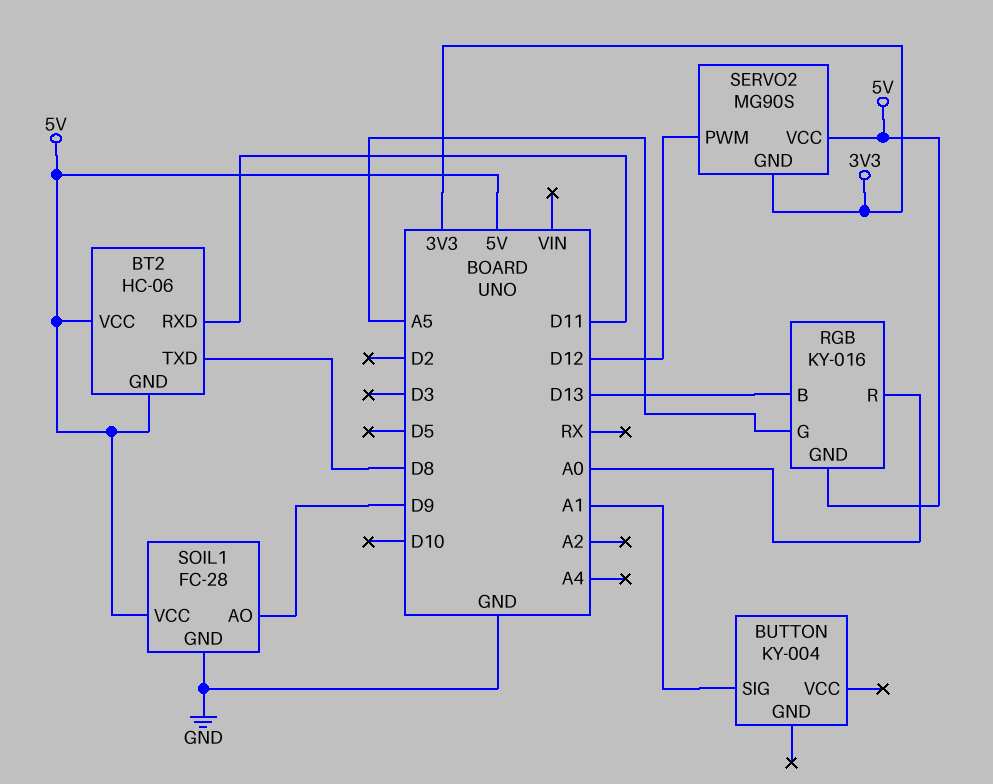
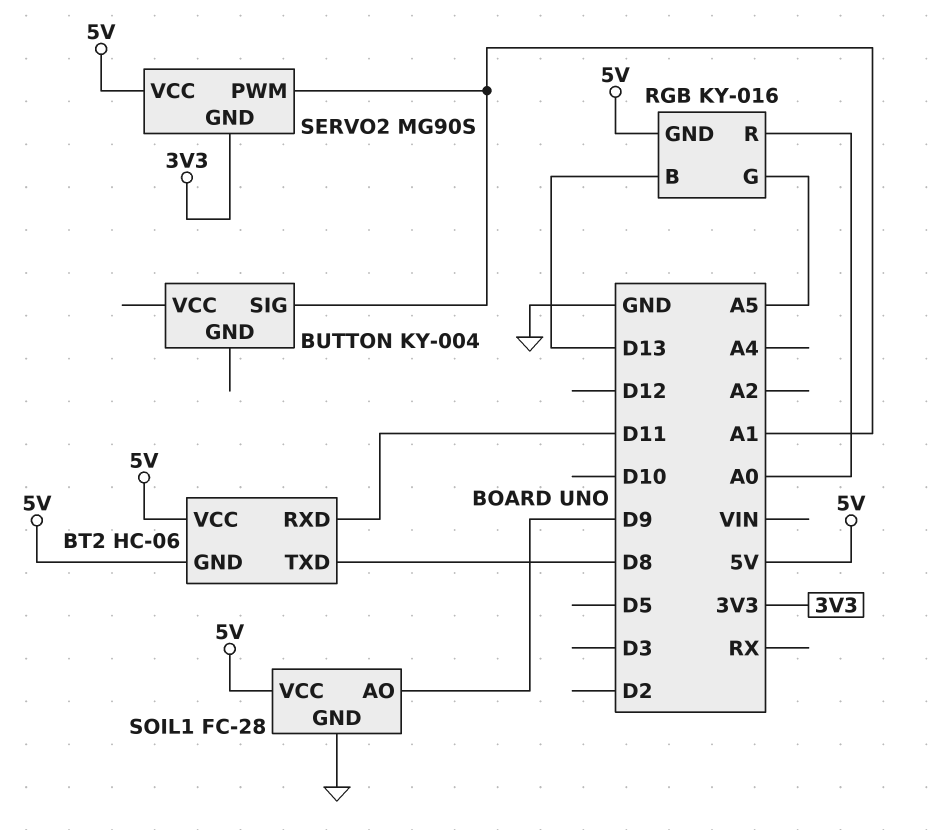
SERVO2 pin PWM: D12 -> A1

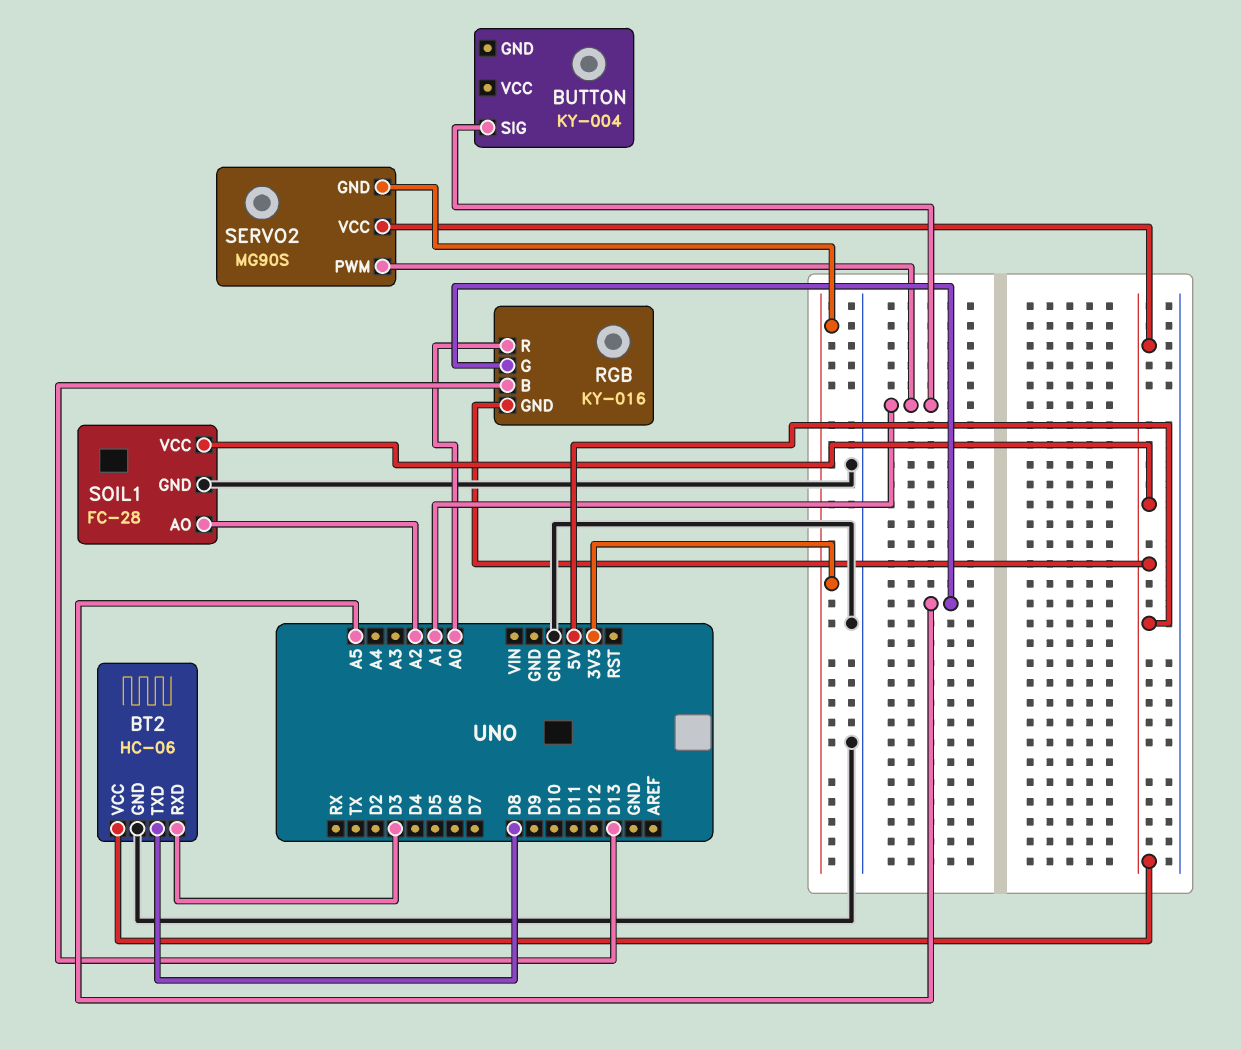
BT2 pin GND: 5V -> GND
BT2 pin RXD: D11 -> D3
SOIL1 pin AO: D9 -> A2

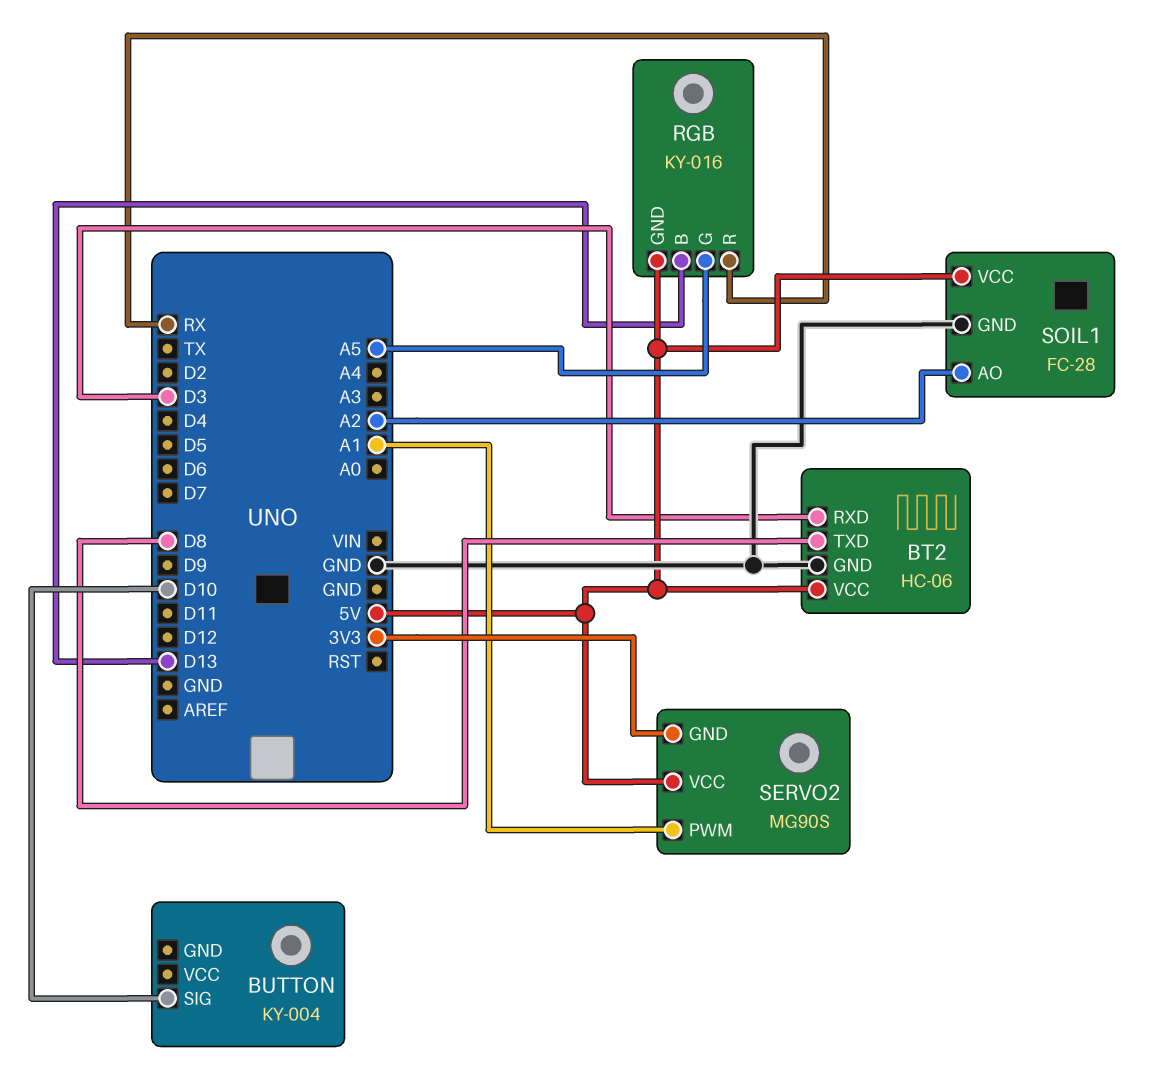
BUTTON pin SIG: A1 -> D10
RGB pin R: A0 -> RX

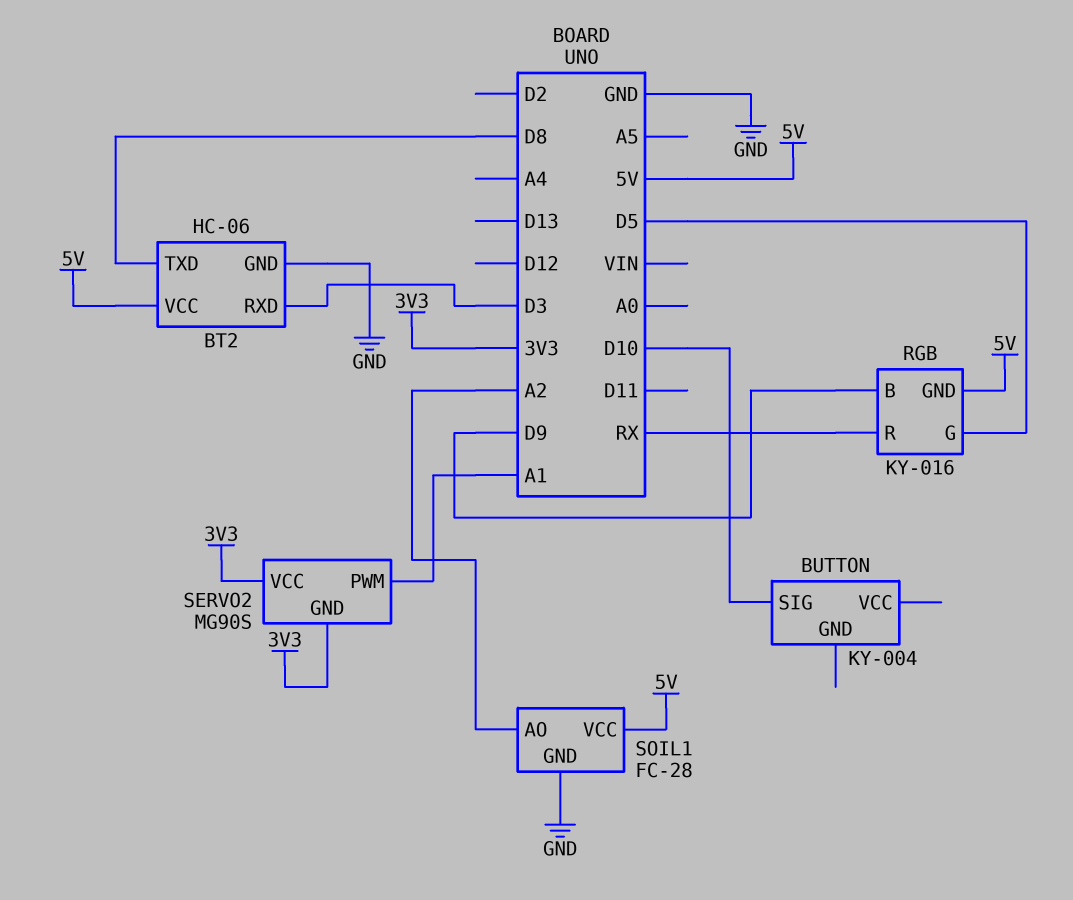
RGB pin B: D13 -> D9
RGB pin G: A5 -> D5
SERVO2 pin VCC: 5V -> 3V3

